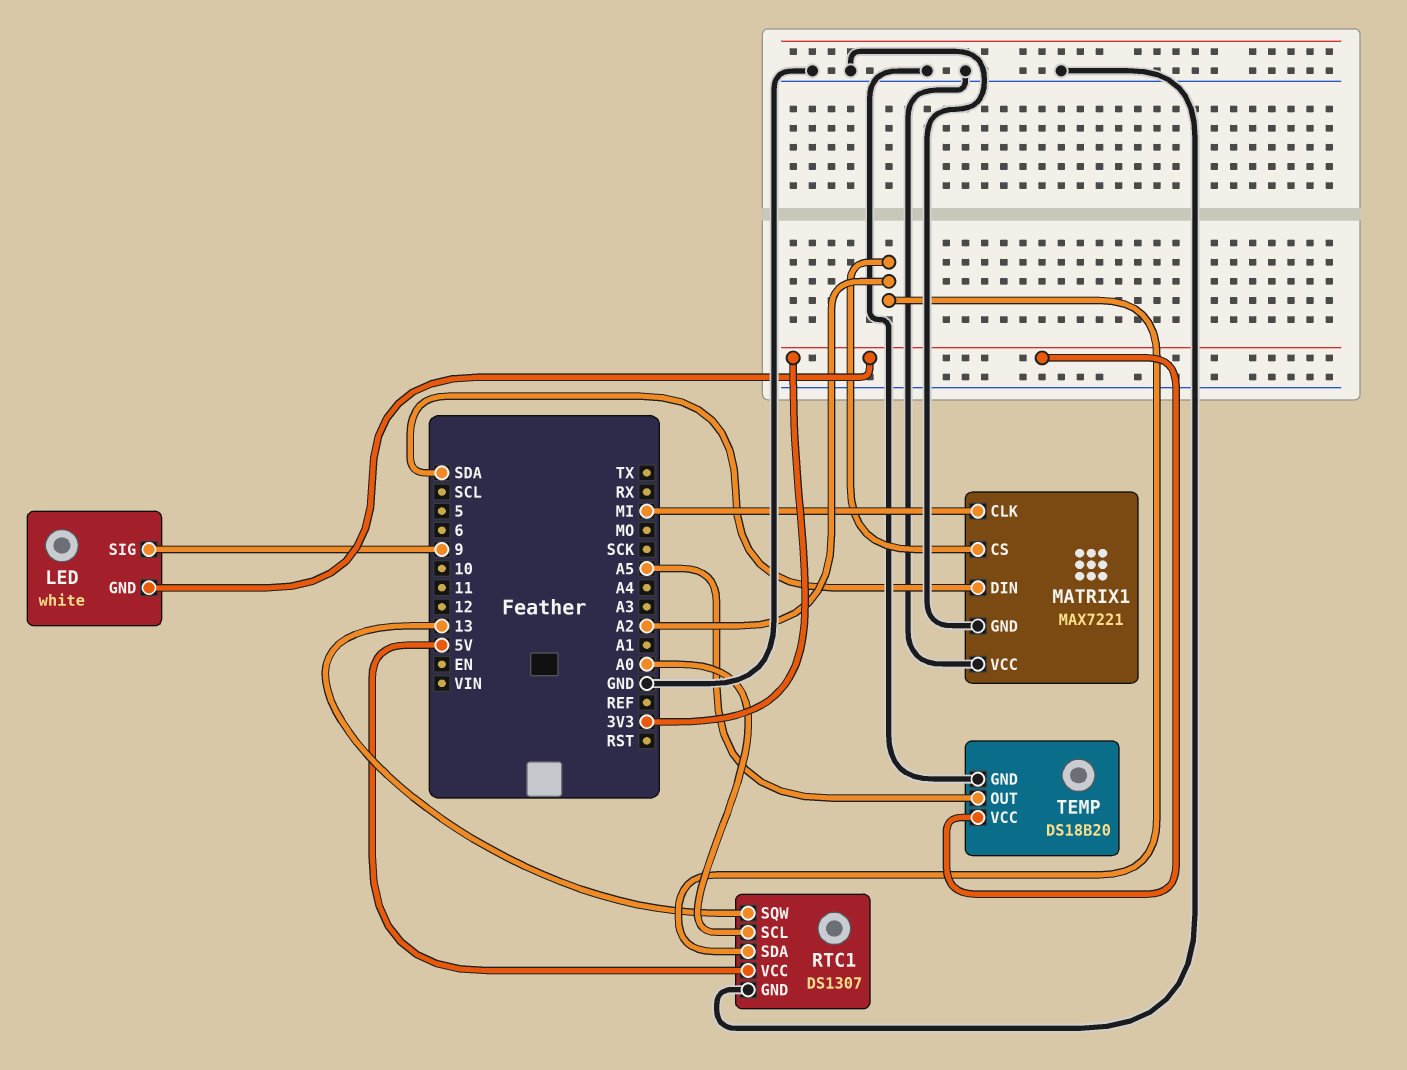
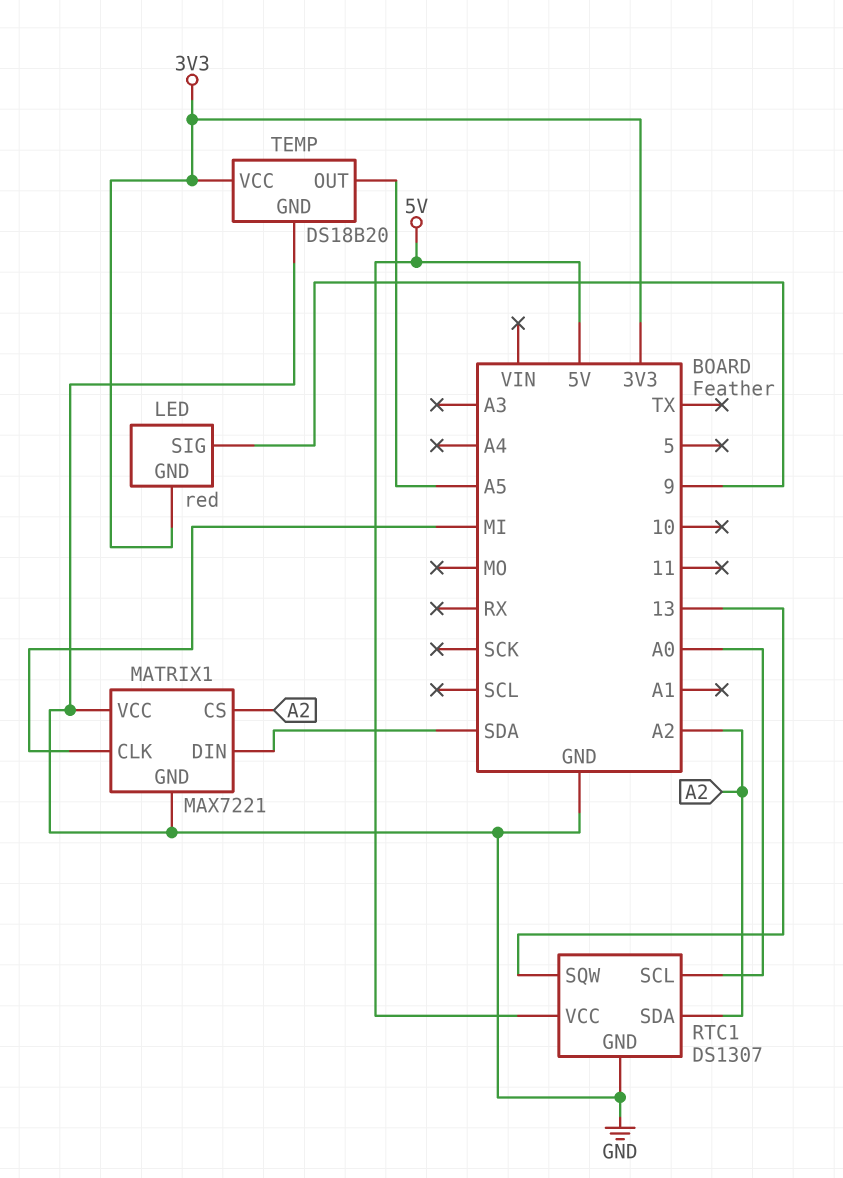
LED: white -> red

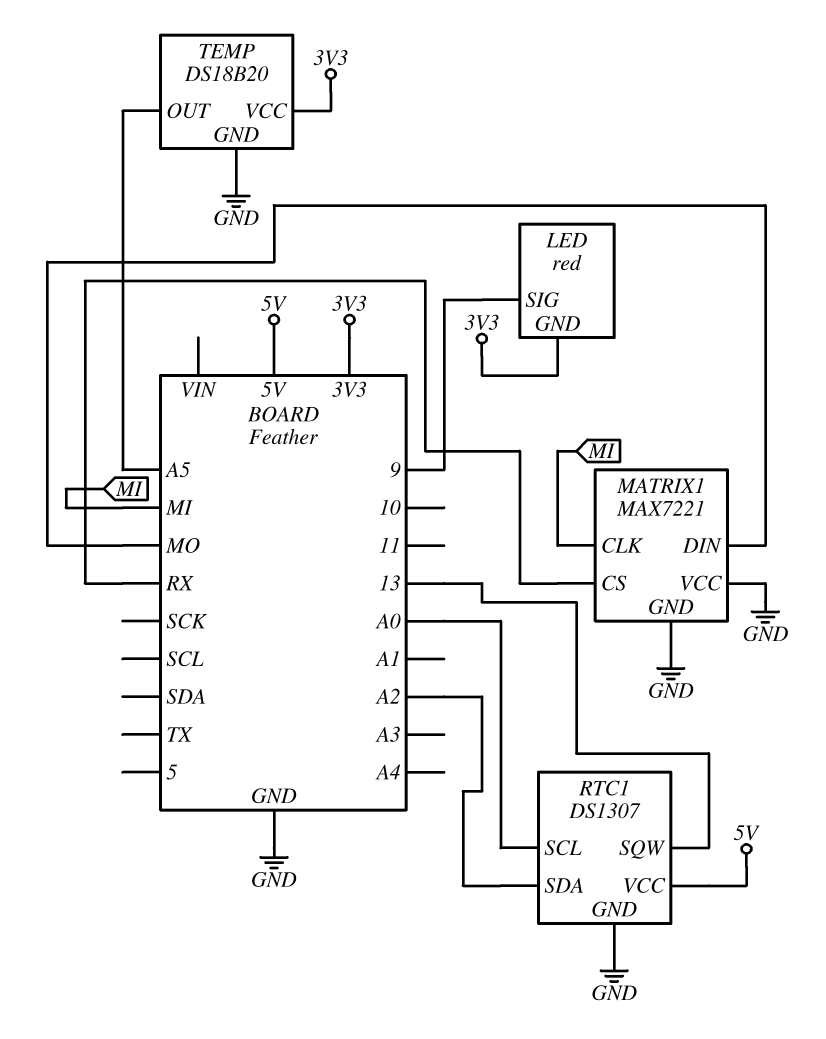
MATRIX1 pin CS: A2 -> RX
MATRIX1 pin DIN: SDA -> MO

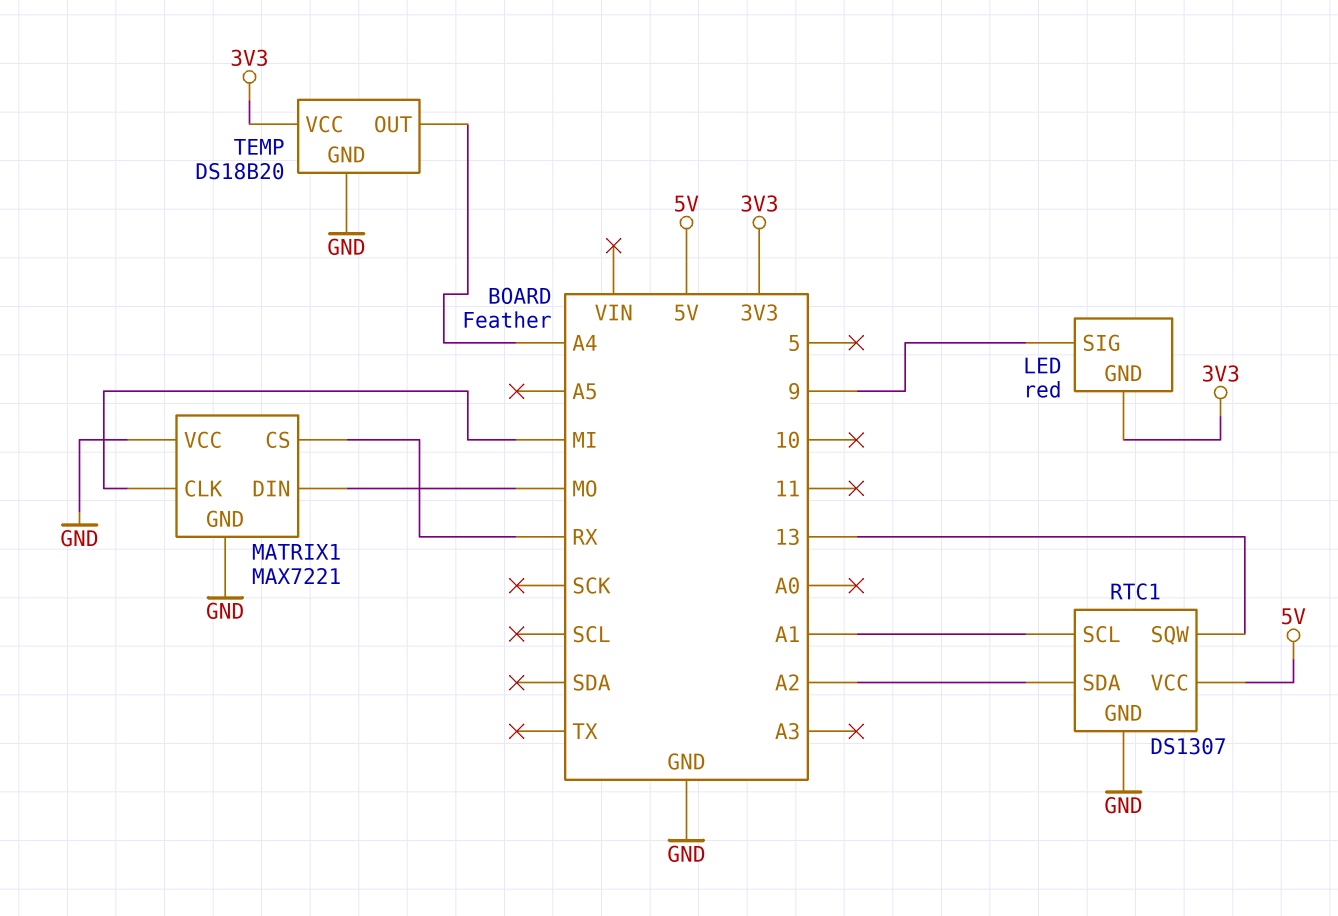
RTC1 pin SCL: A0 -> A1
TEMP pin OUT: A5 -> A4

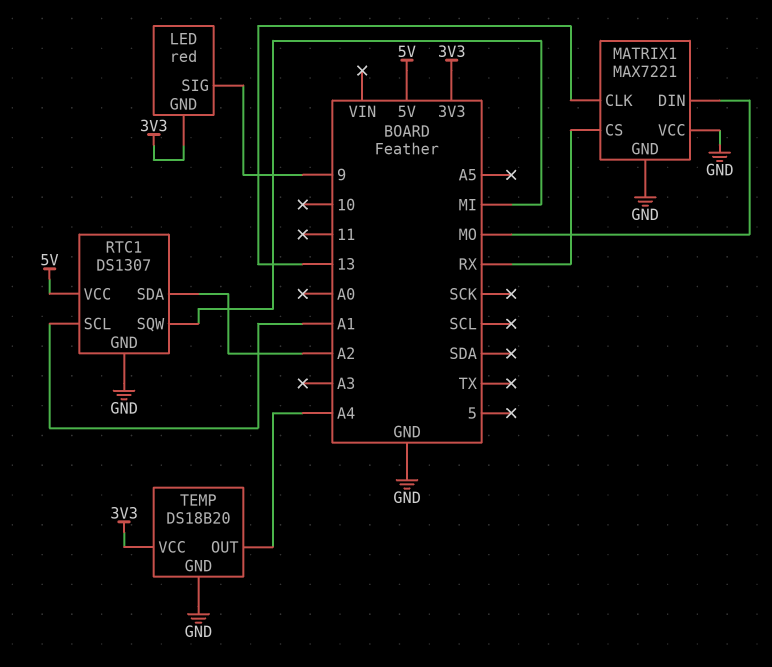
MATRIX1 pin CLK: MI -> 13
RTC1 pin SQW: 13 -> MI

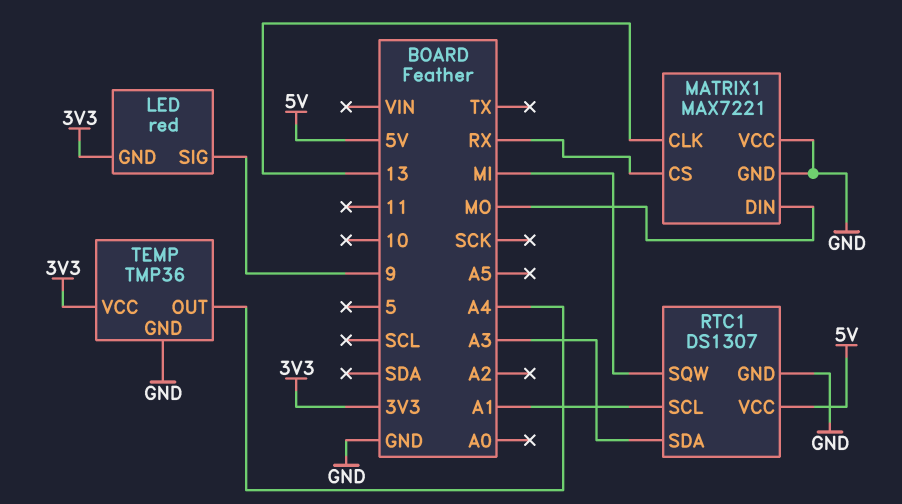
RTC1 pin SDA: A2 -> A3
TEMP: DS18B20 -> TMP36

